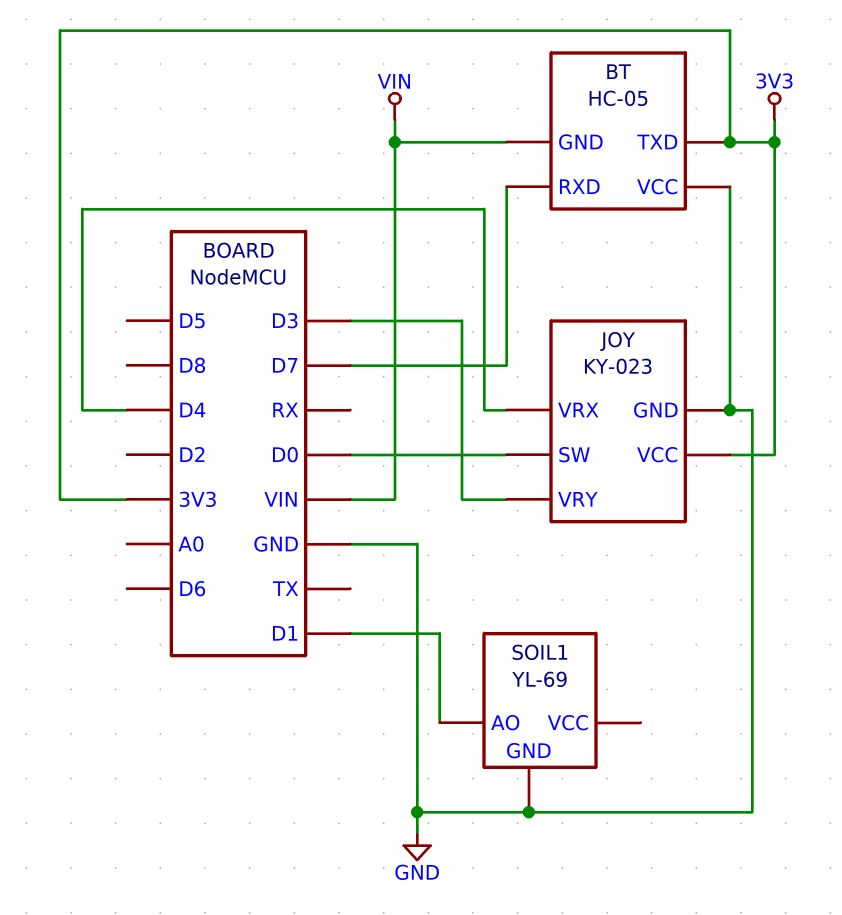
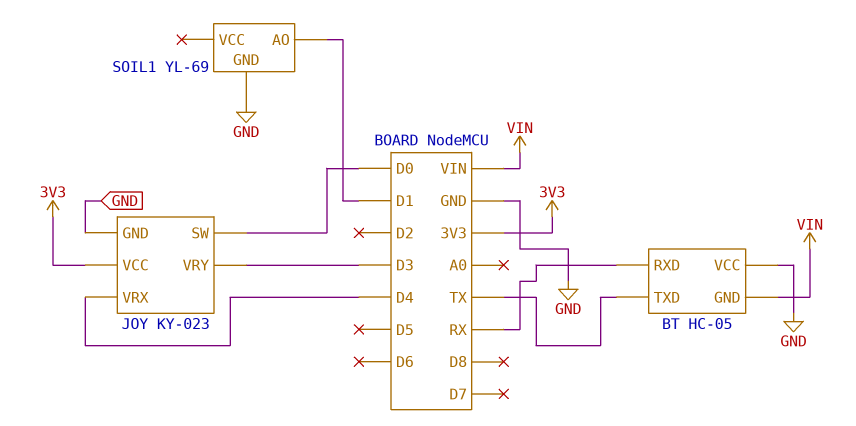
BT pin RXD: D7 -> RX
BT pin TXD: 3V3 -> TX

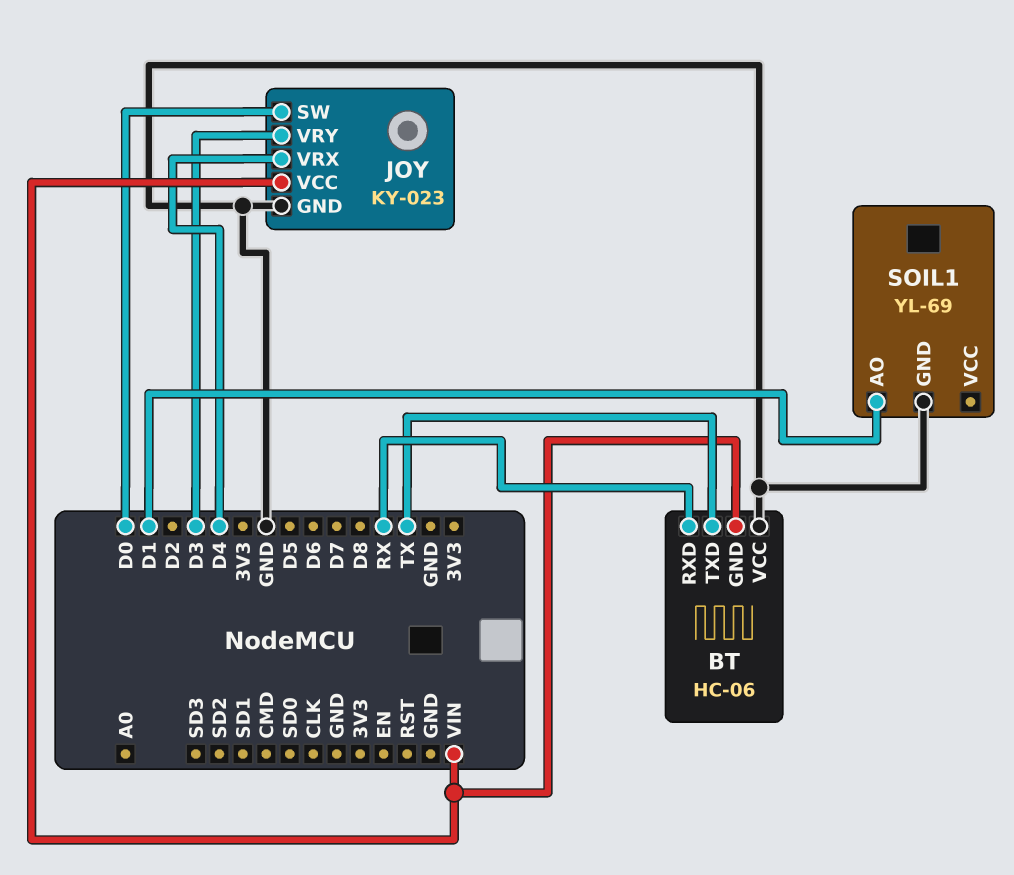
BT: HC-05 -> HC-06
JOY pin VCC: 3V3 -> VIN

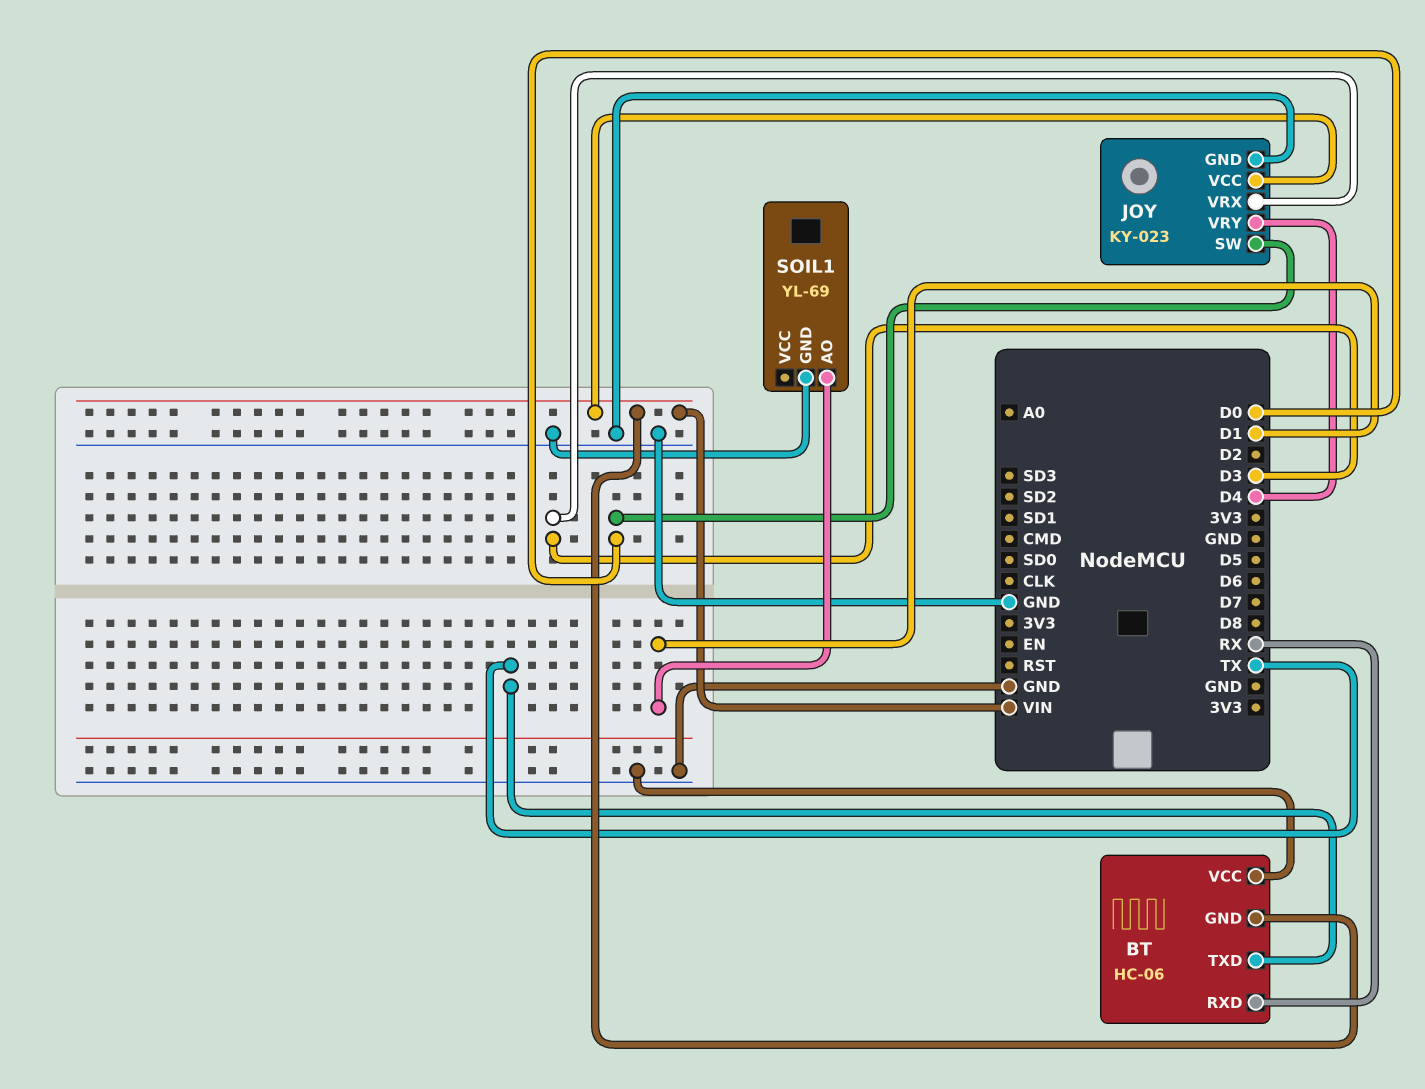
JOY pin VRX: D4 -> D3
JOY pin VRY: D3 -> D4

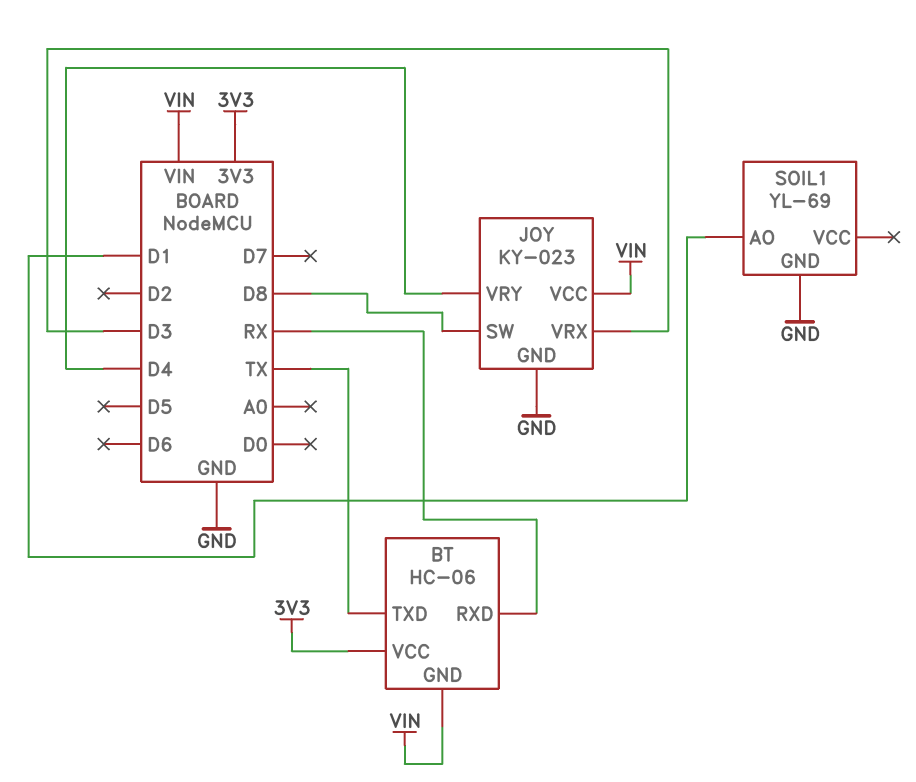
BT pin VCC: GND -> 3V3
JOY pin SW: D0 -> D8

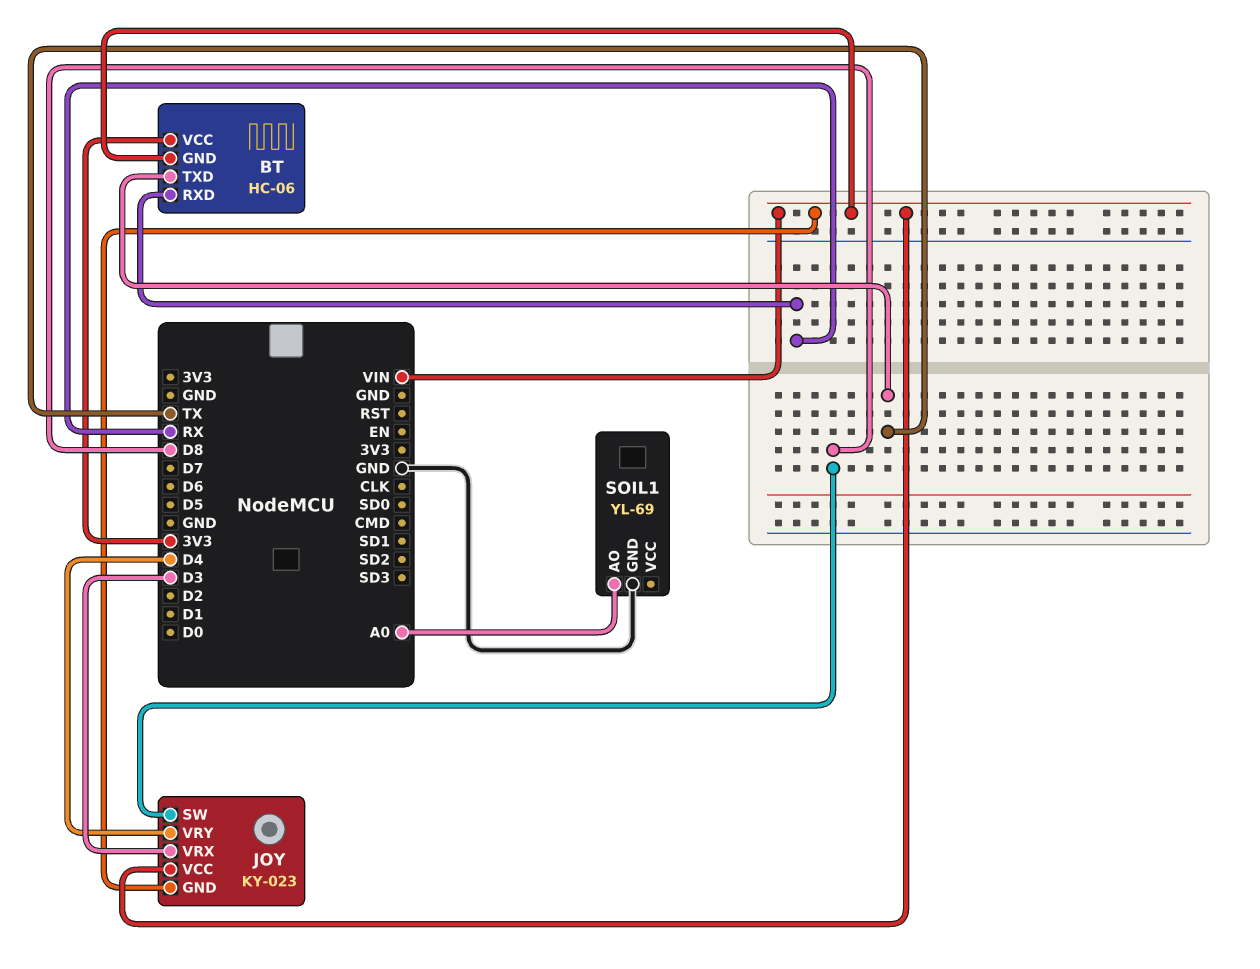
JOY pin GND: GND -> VIN
SOIL1 pin AO: D1 -> A0

